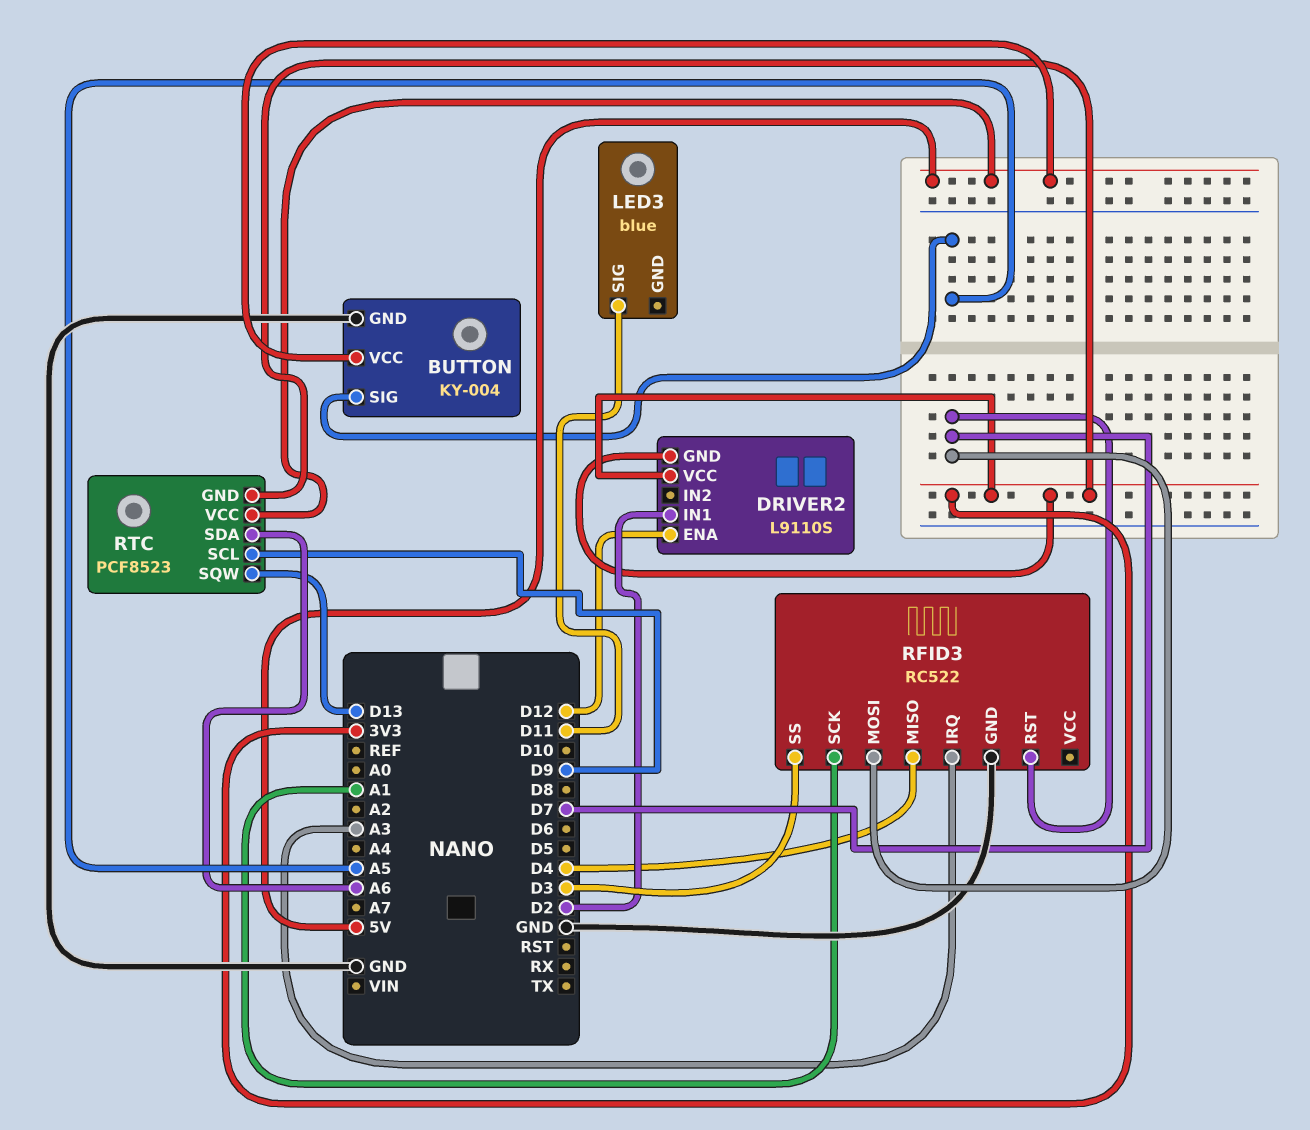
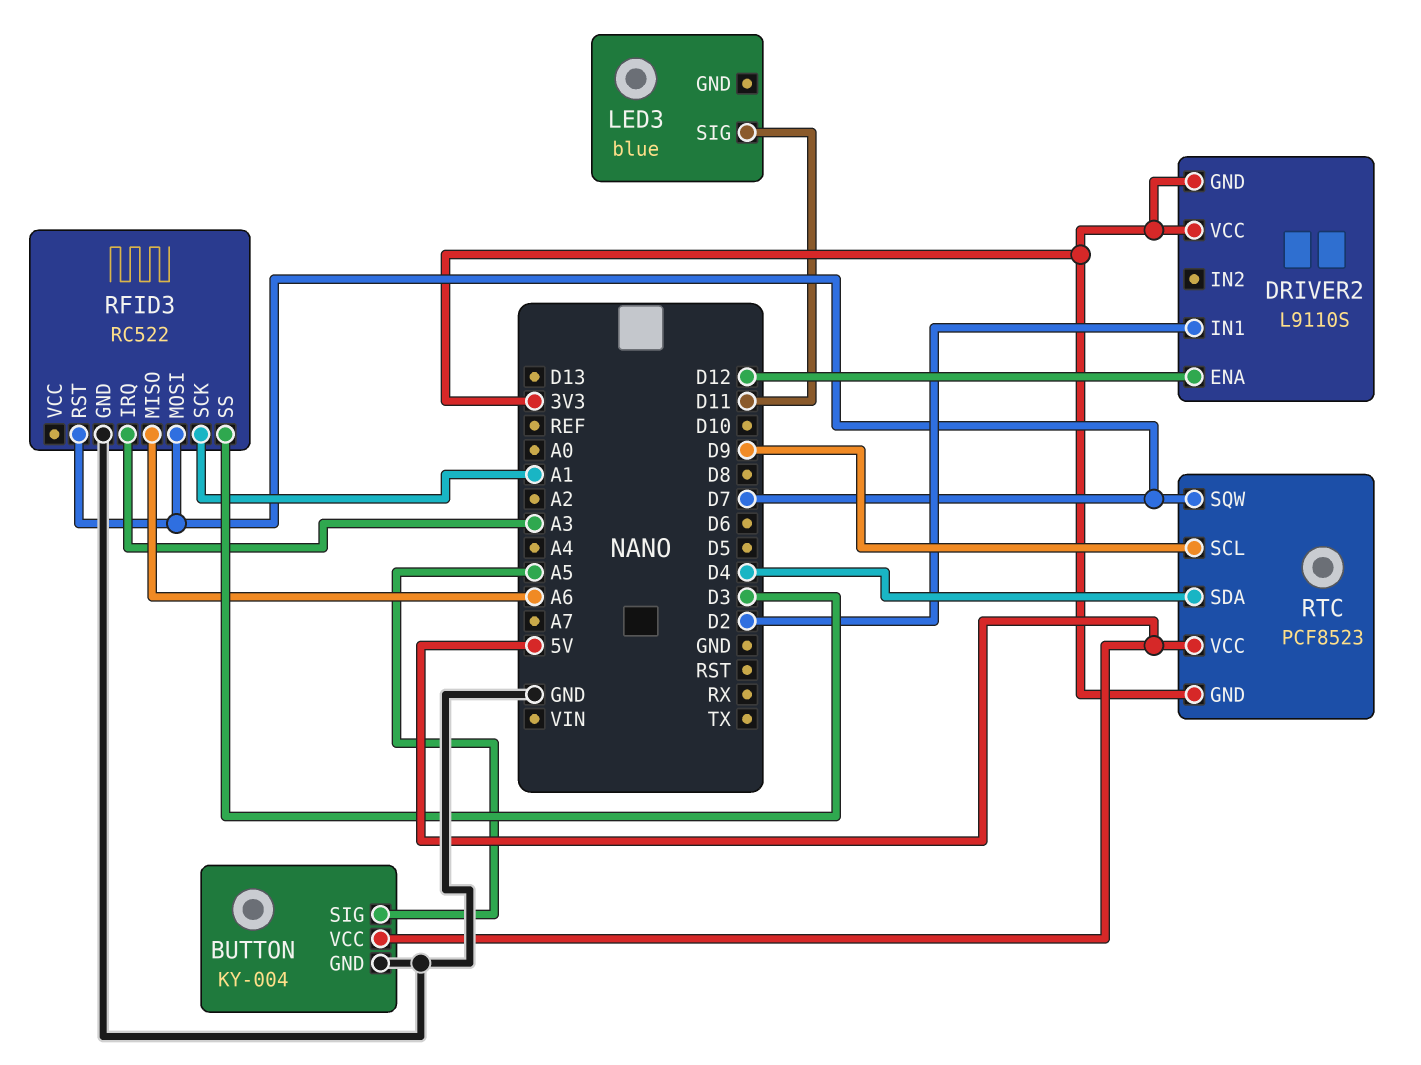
RFID3 pin MISO: D4 -> A6
RTC pin SDA: A6 -> D4
RTC pin SQW: D13 -> D7

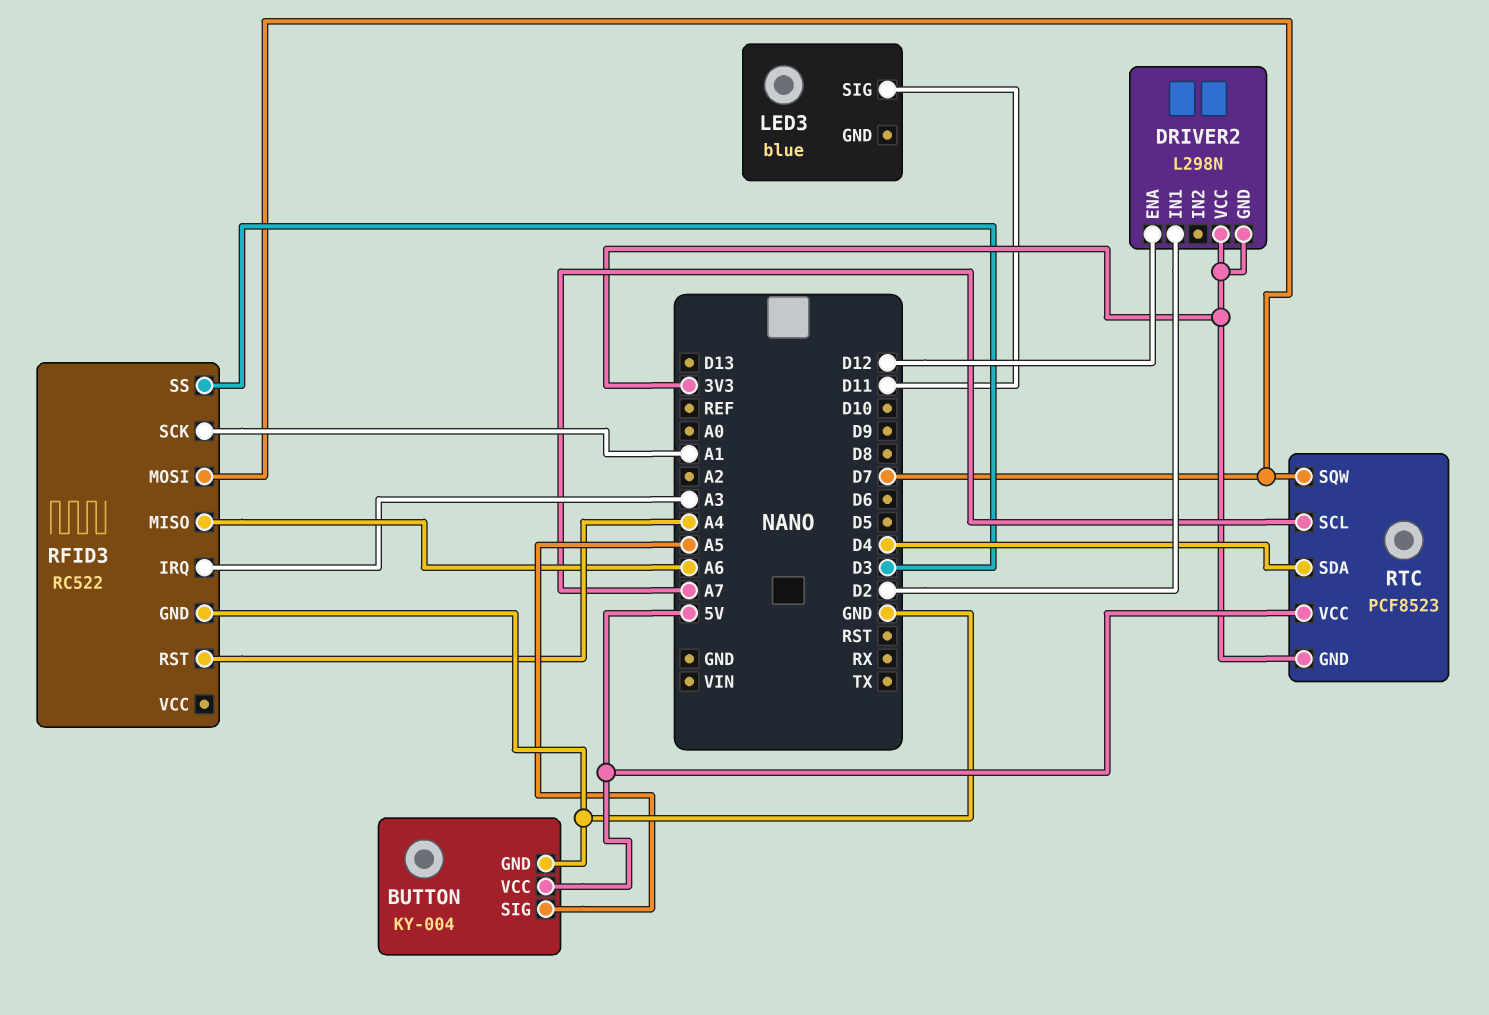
DRIVER2: L9110S -> L298N
RFID3 pin RST: D7 -> A4
RTC pin SCL: D9 -> A7

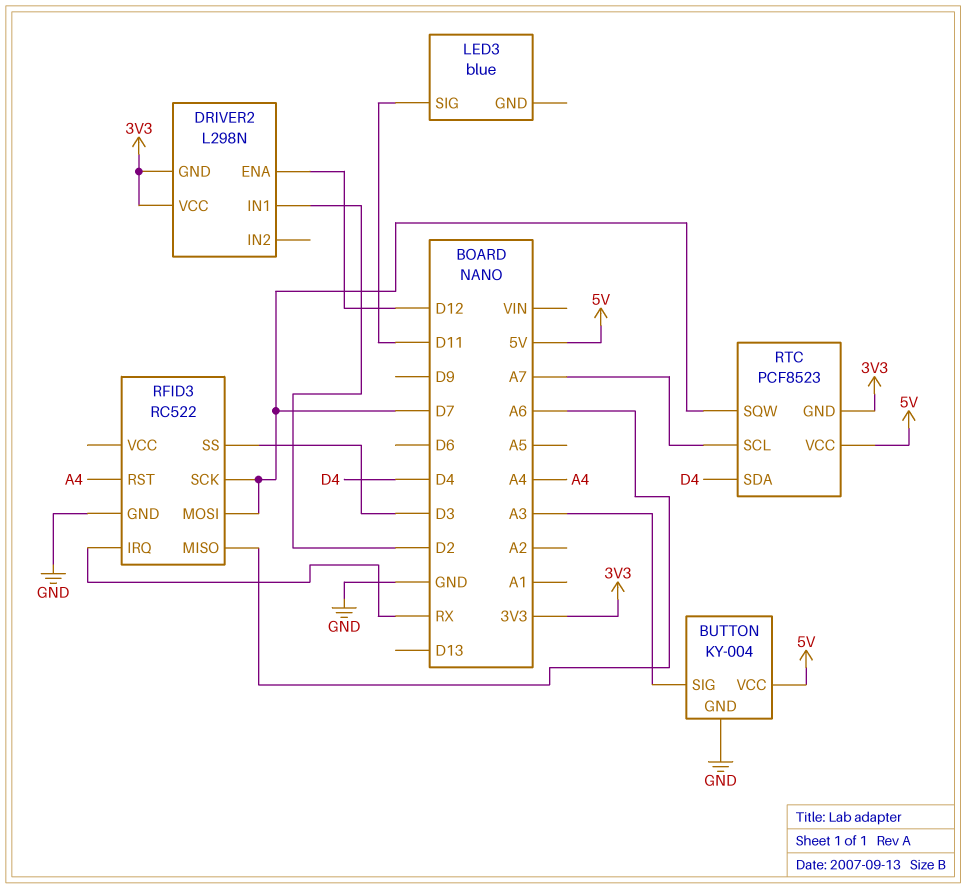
BUTTON pin SIG: A5 -> A3
RFID3 pin IRQ: A3 -> RX
RFID3 pin SCK: A1 -> D7

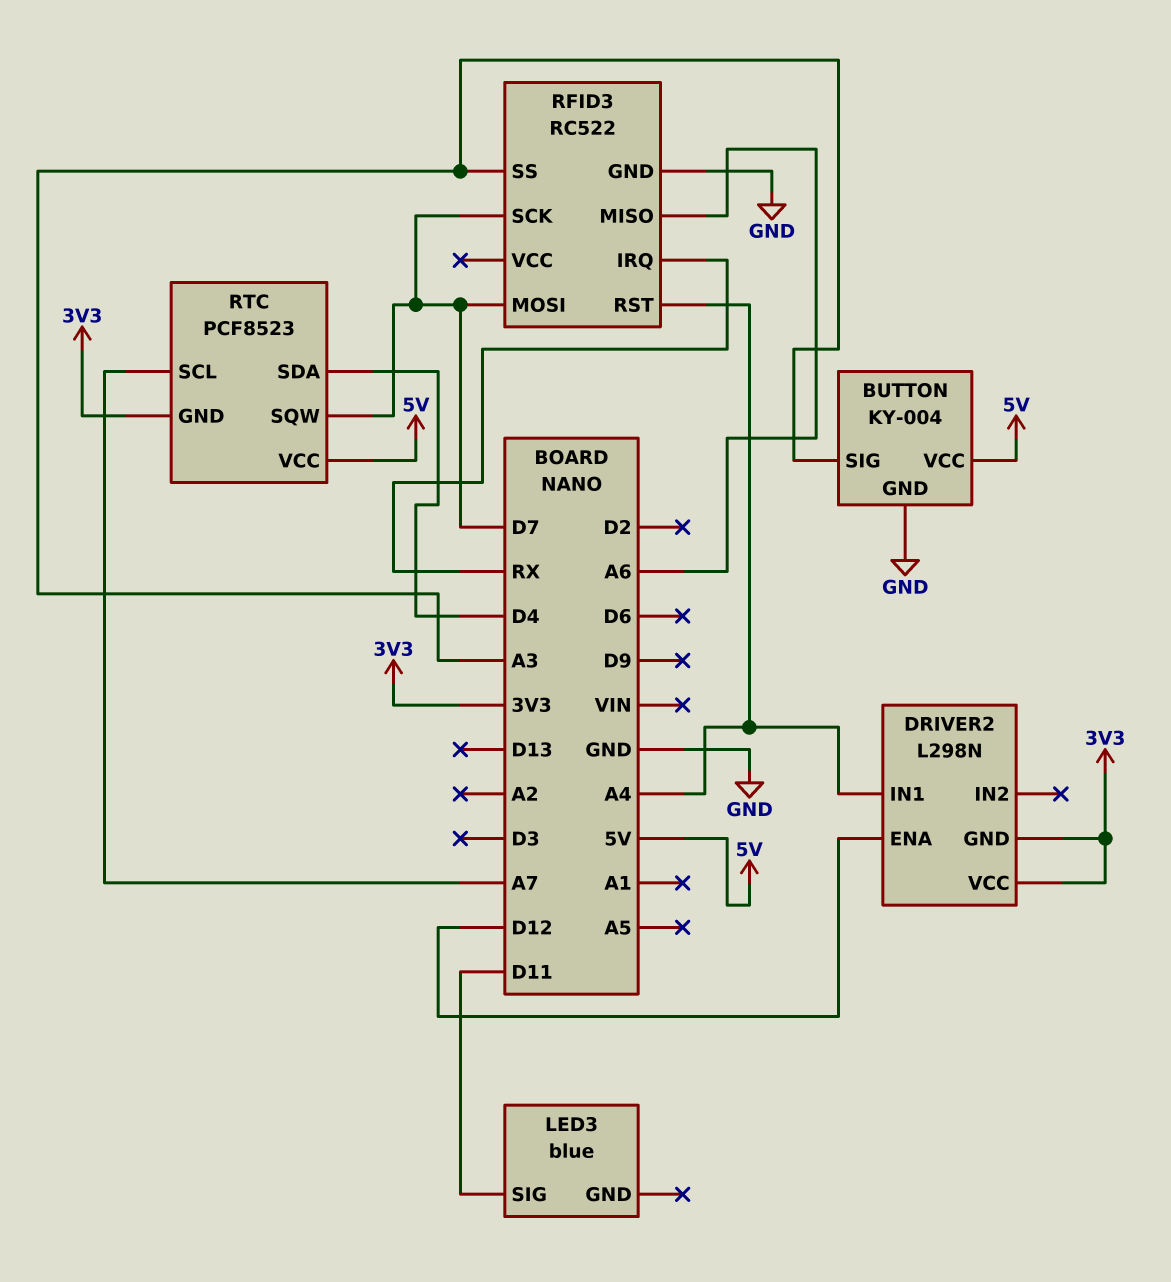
DRIVER2 pin IN1: D2 -> A4
RFID3 pin SS: D3 -> A3

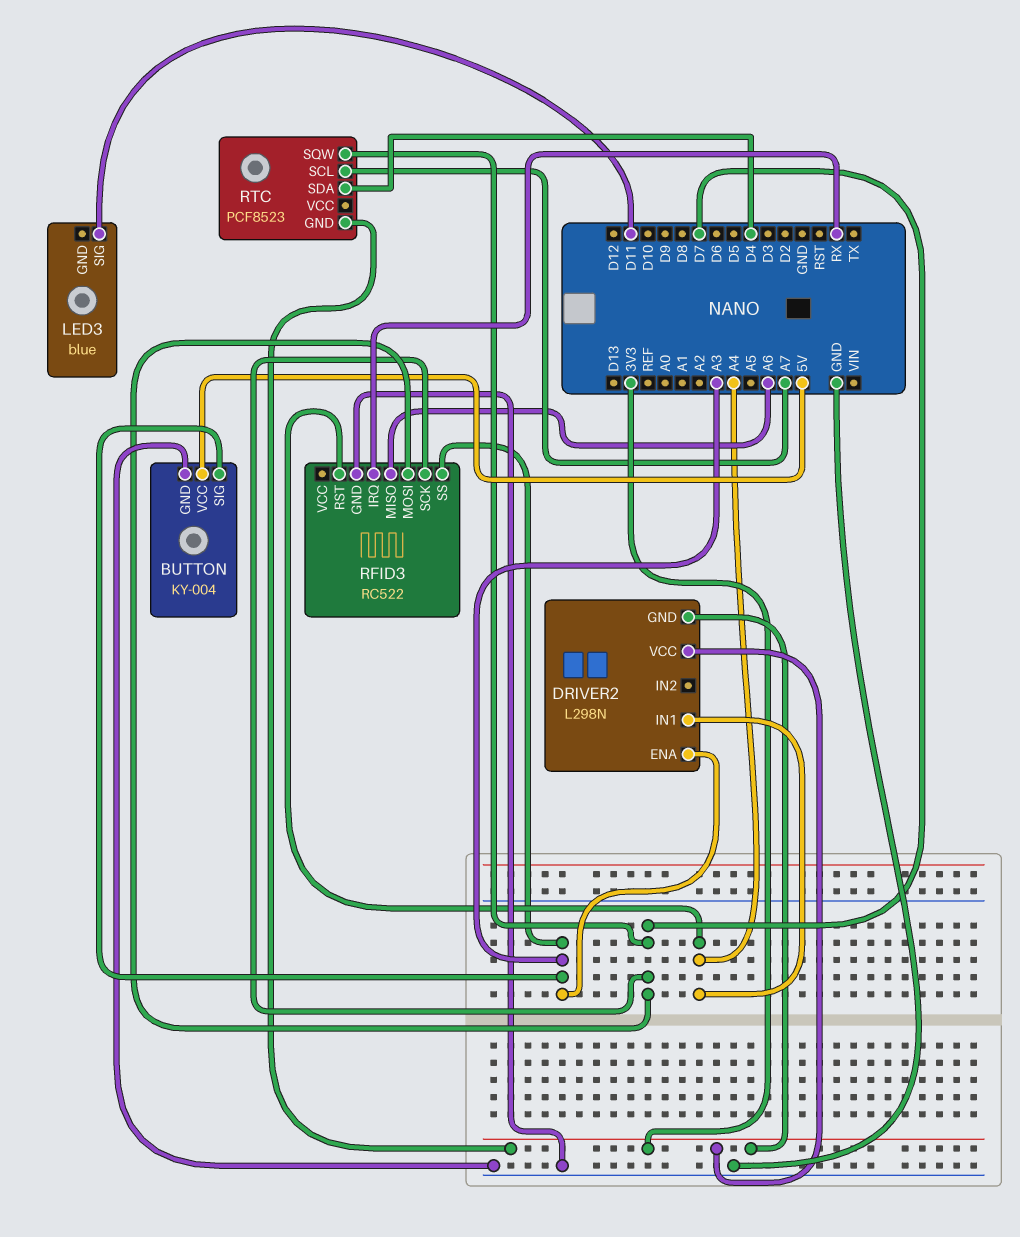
DRIVER2 pin ENA: D12 -> A3
RTC pin VCC: 5V -> none

